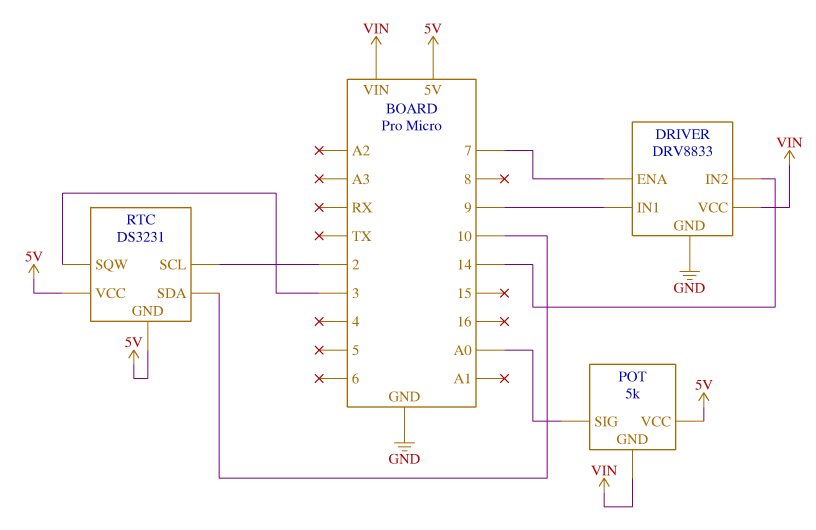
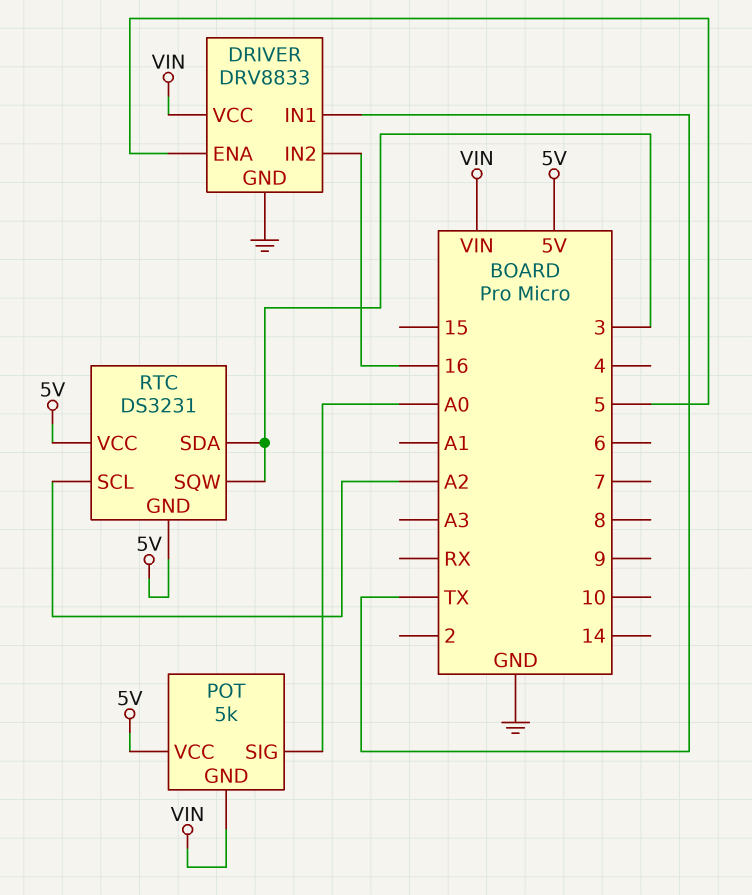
DRIVER pin ENA: 7 -> 5
DRIVER pin IN1: 9 -> TX
DRIVER pin IN2: 14 -> 16
RTC pin SCL: 2 -> A2
RTC pin SDA: 10 -> 3

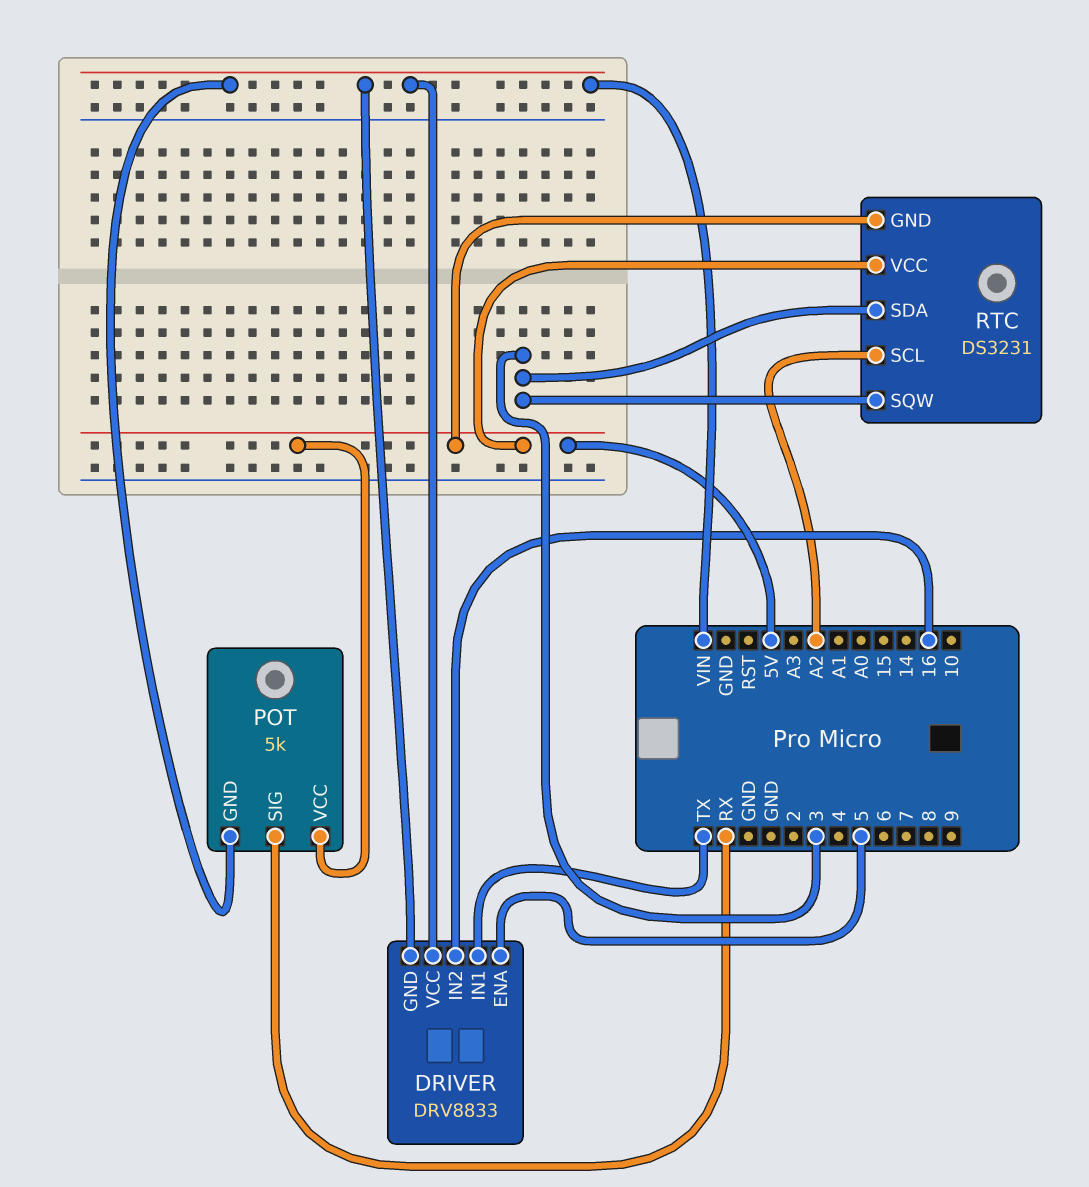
DRIVER pin GND: GND -> VIN
POT pin SIG: A0 -> RX

